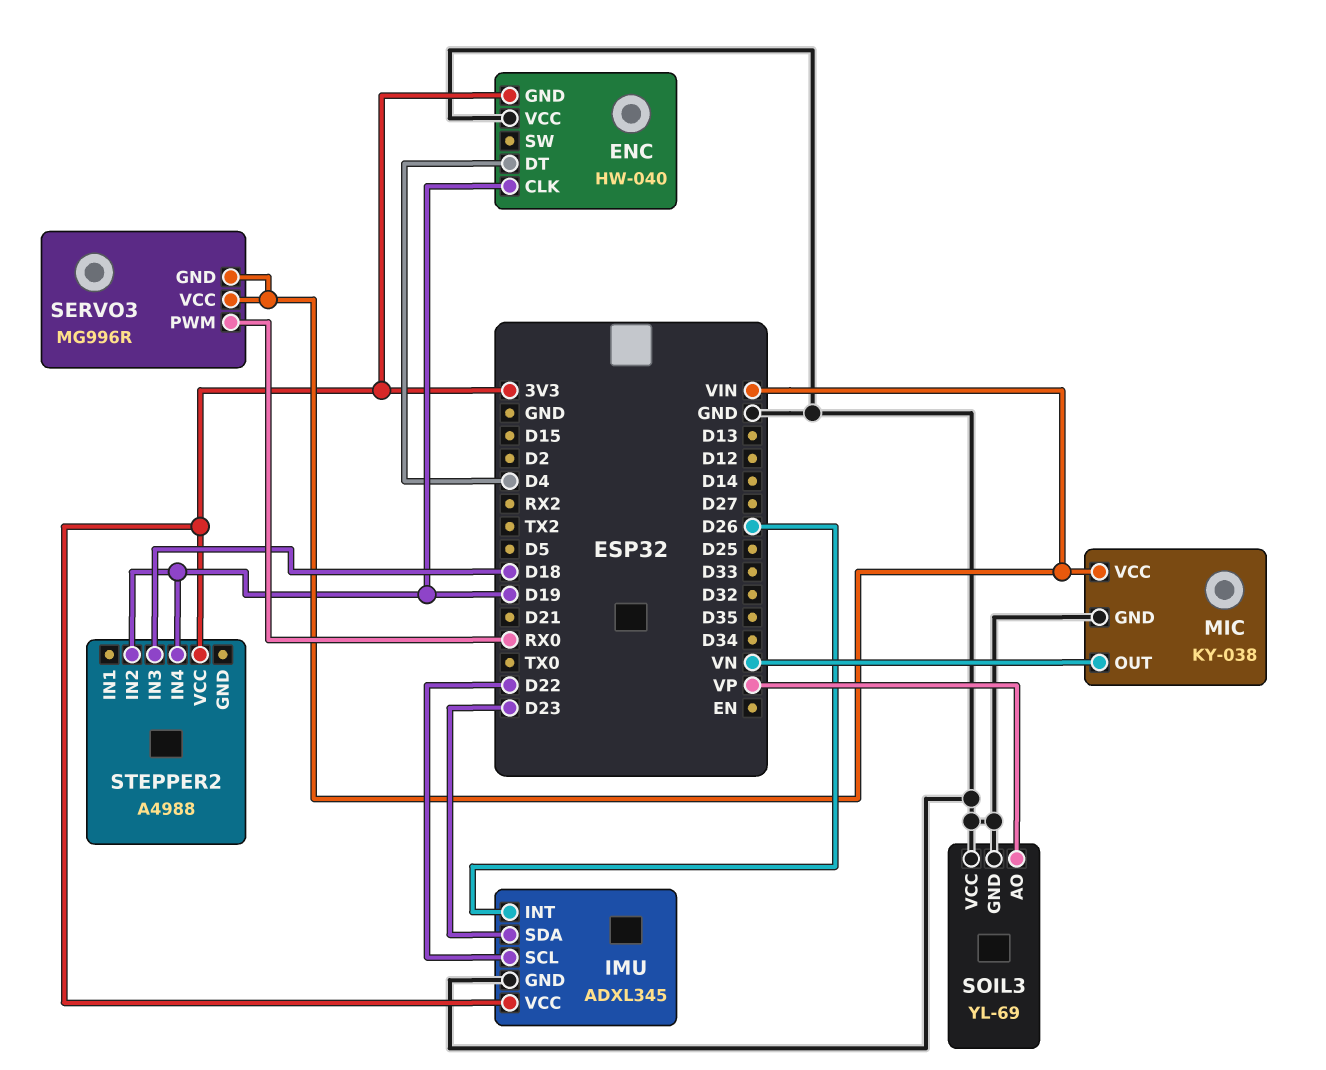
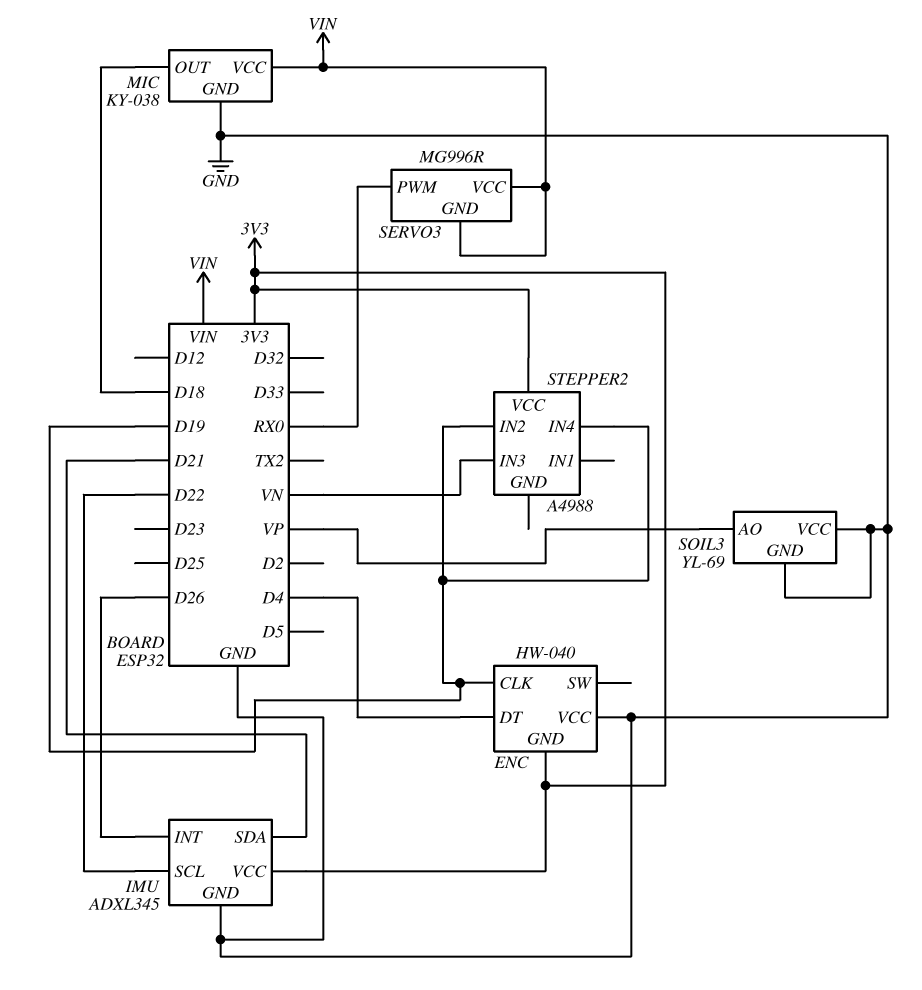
IMU pin SDA: D23 -> D21
MIC pin OUT: VN -> D18
STEPPER2 pin IN3: D18 -> VN

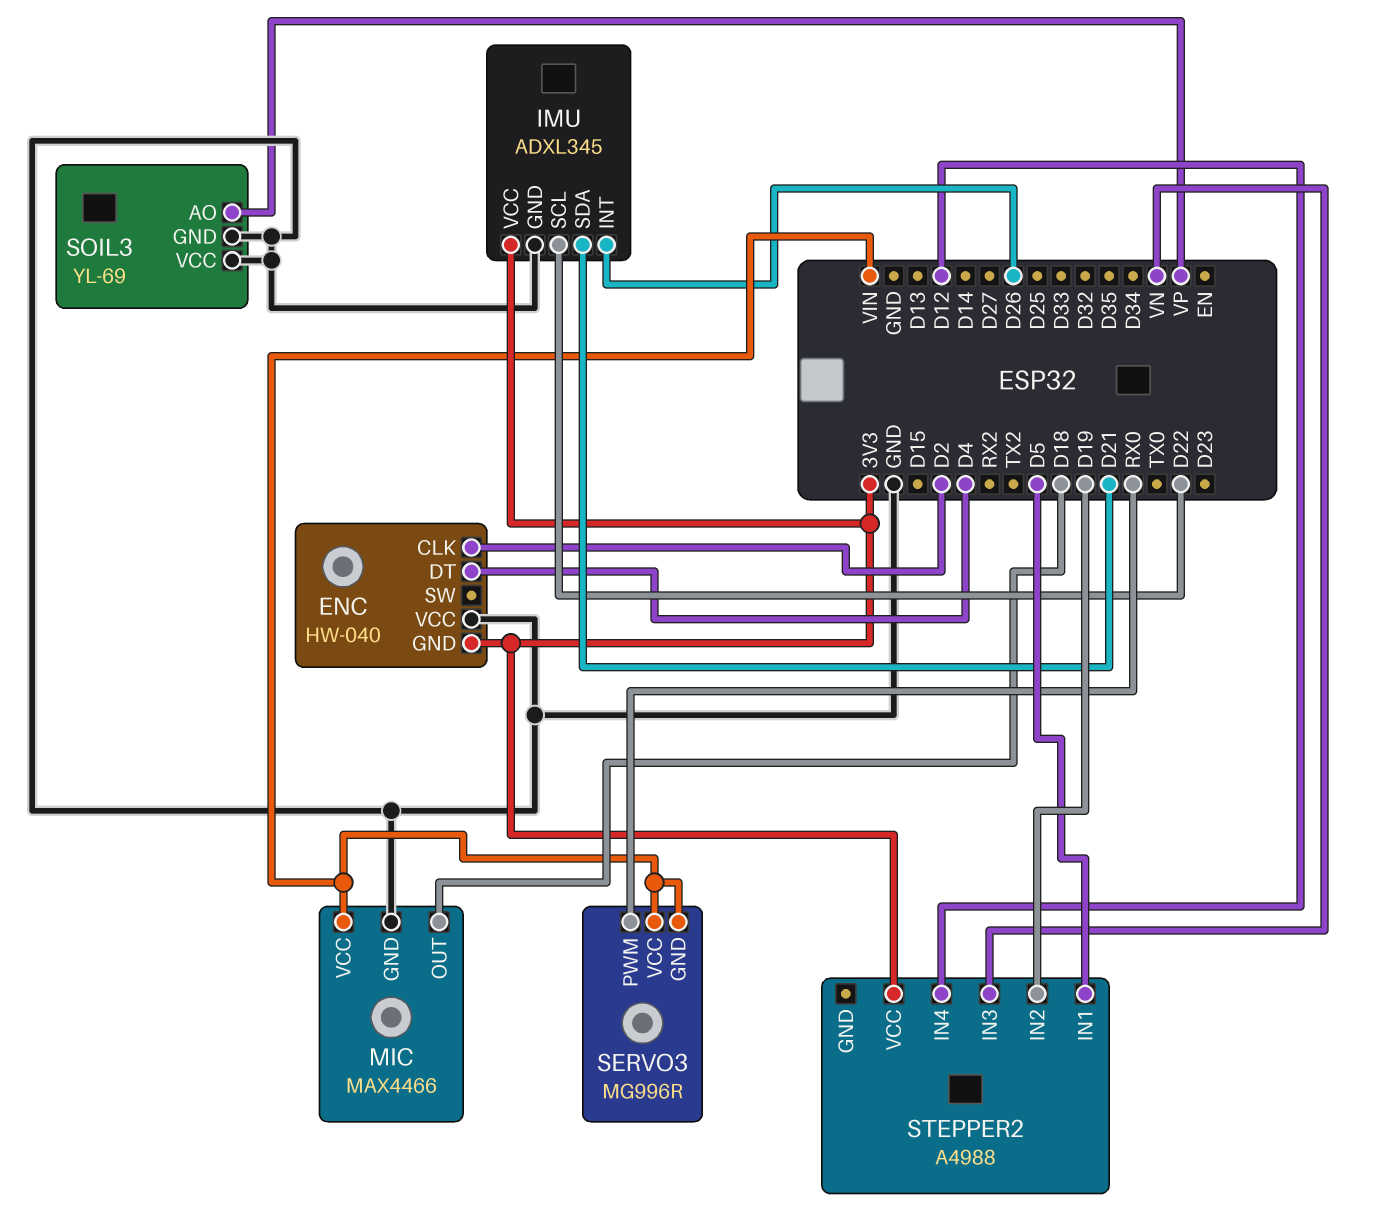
ENC pin CLK: D19 -> D2
MIC: KY-038 -> MAX4466
STEPPER2 pin IN1: none -> D5
STEPPER2 pin IN4: D19 -> D12

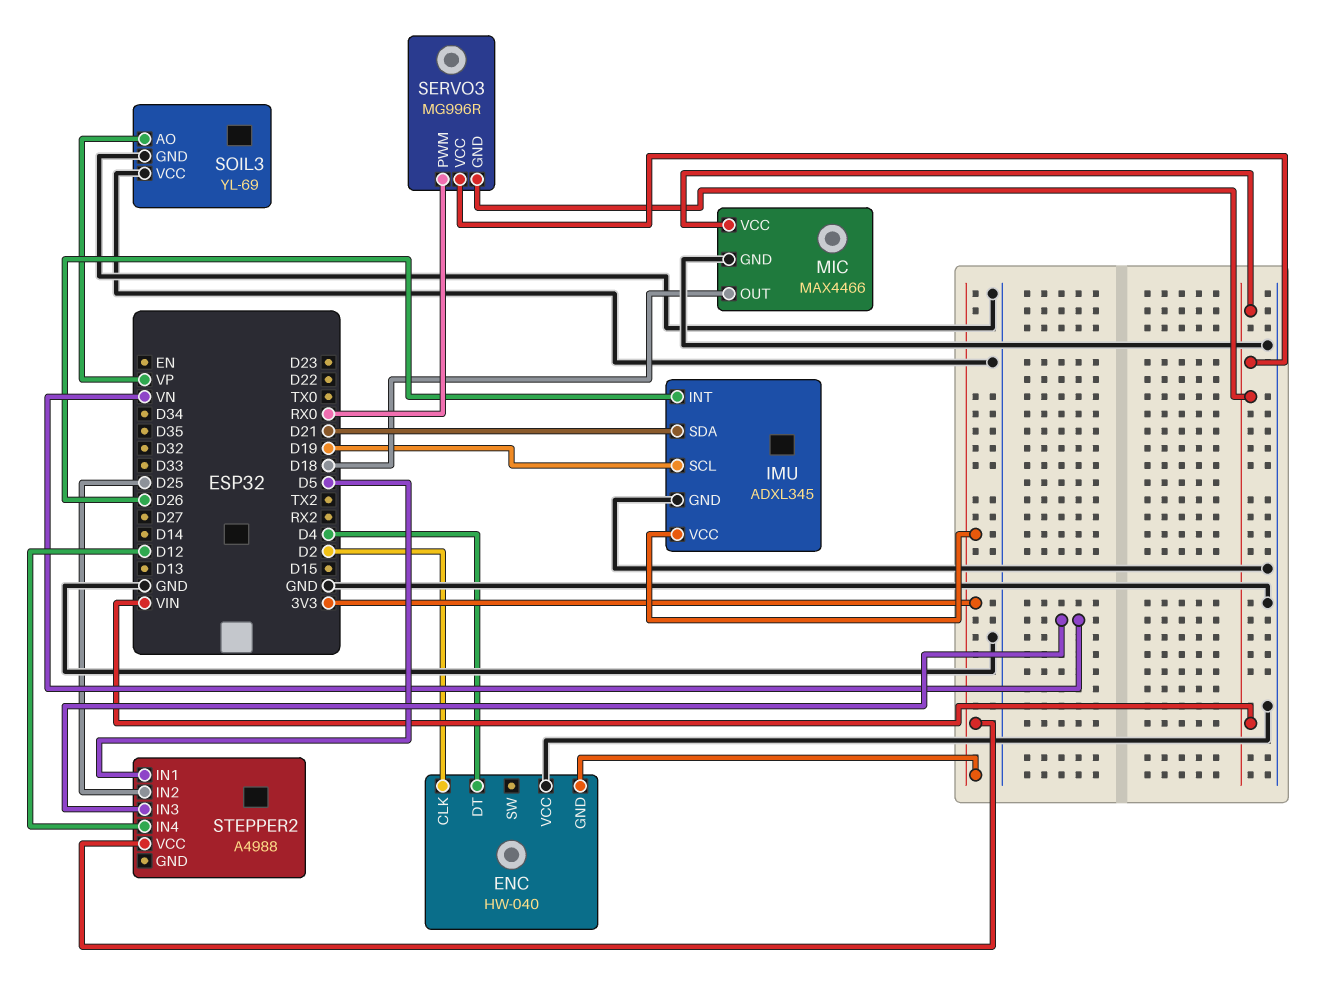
IMU pin SCL: D22 -> D19
STEPPER2 pin IN2: D19 -> D25

